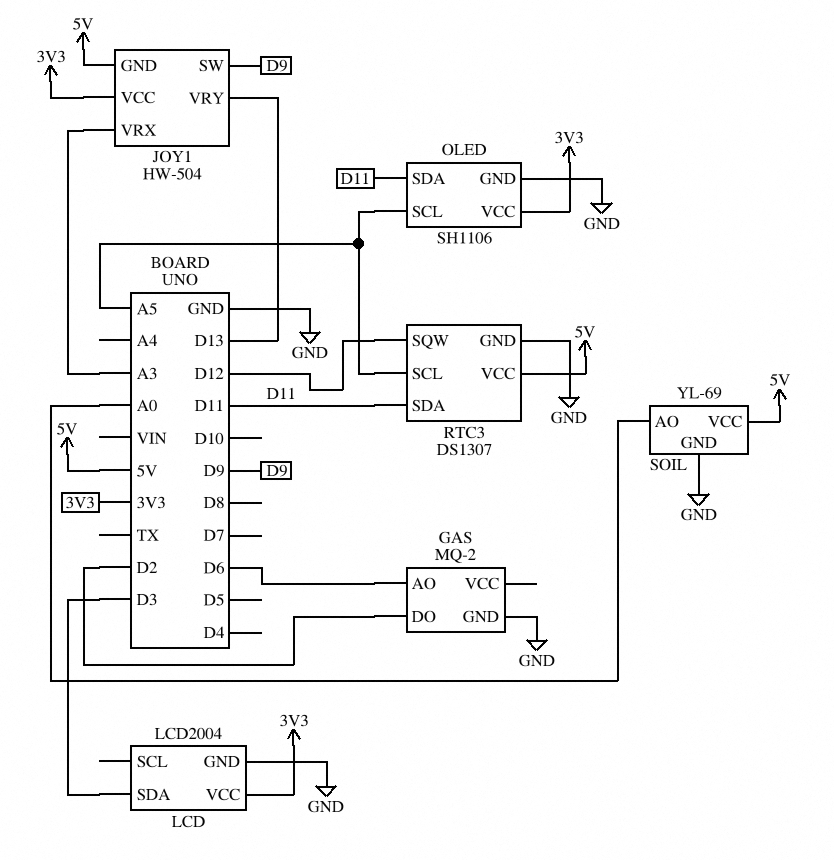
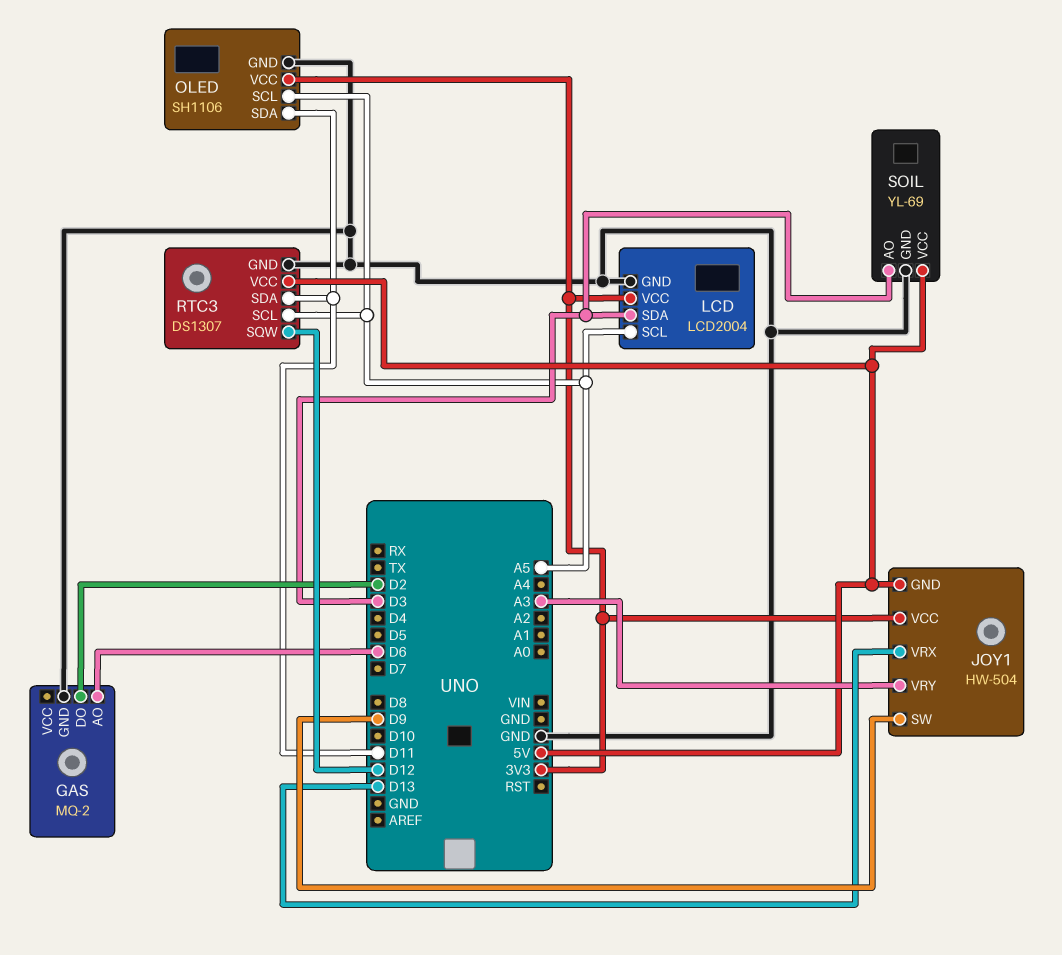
JOY1 pin VRX: A3 -> D13
JOY1 pin VRY: D13 -> A3
LCD pin SCL: none -> A5
SOIL pin AO: A0 -> D3

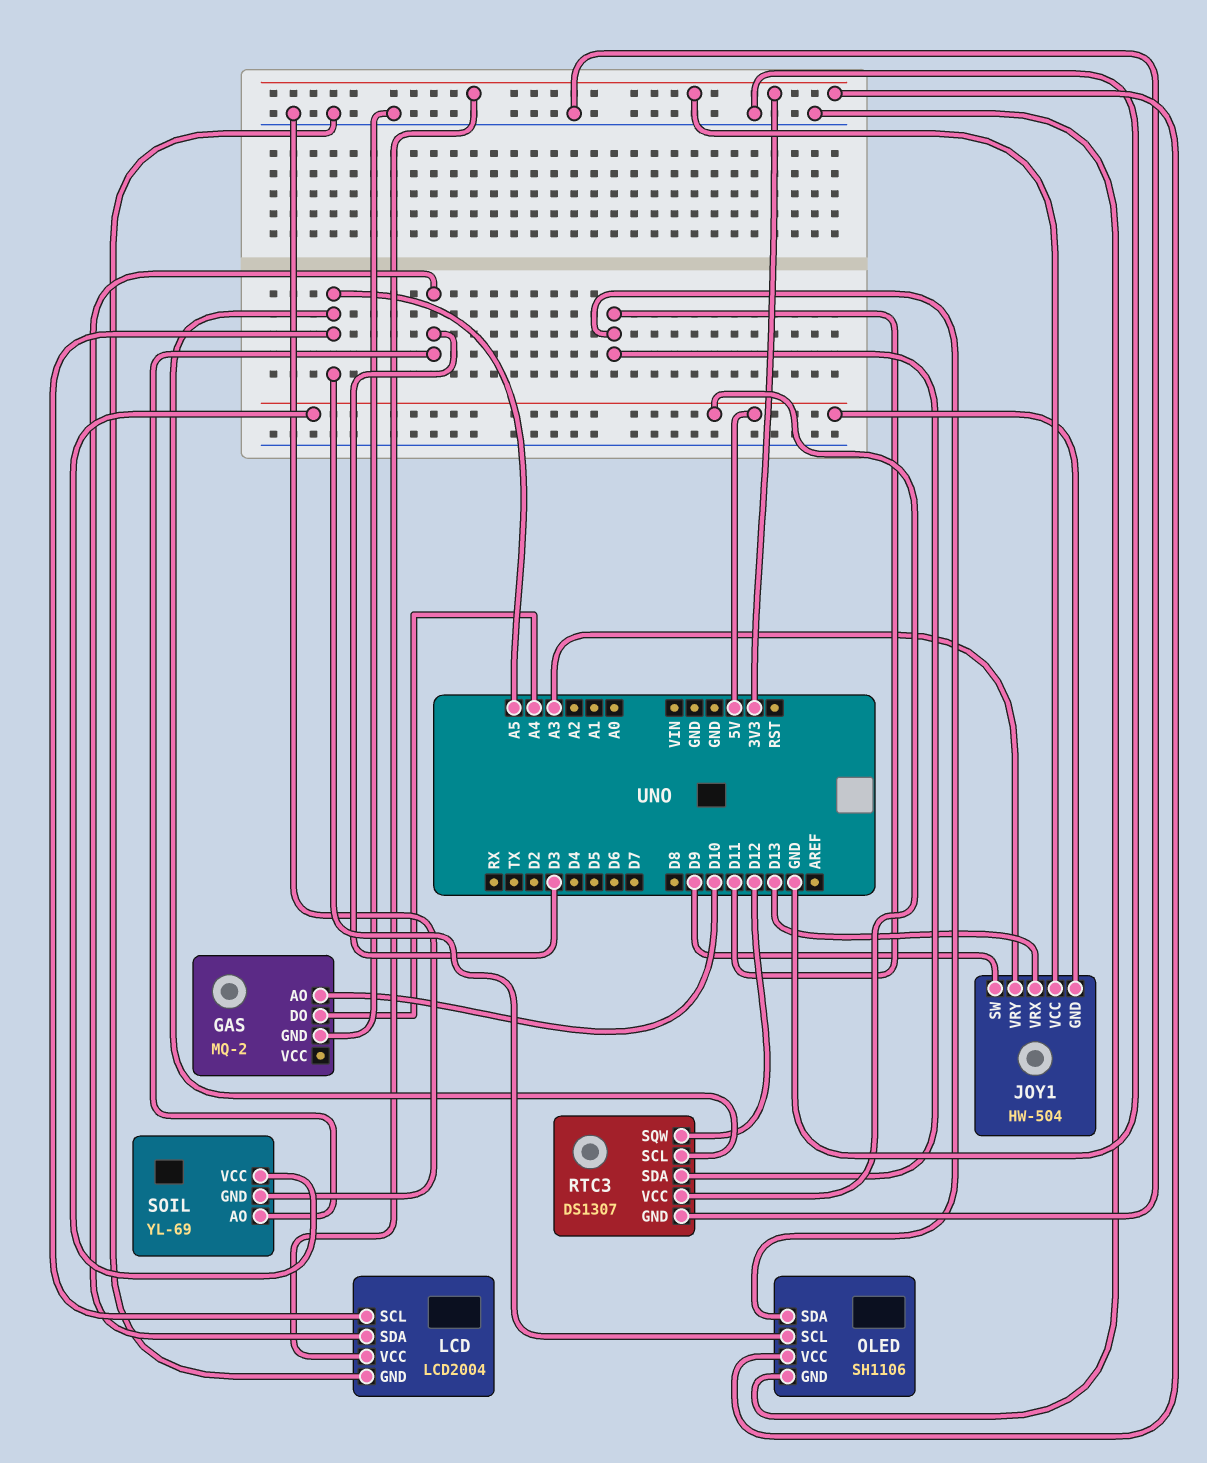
GAS pin AO: D6 -> D10
GAS pin DO: D2 -> A4

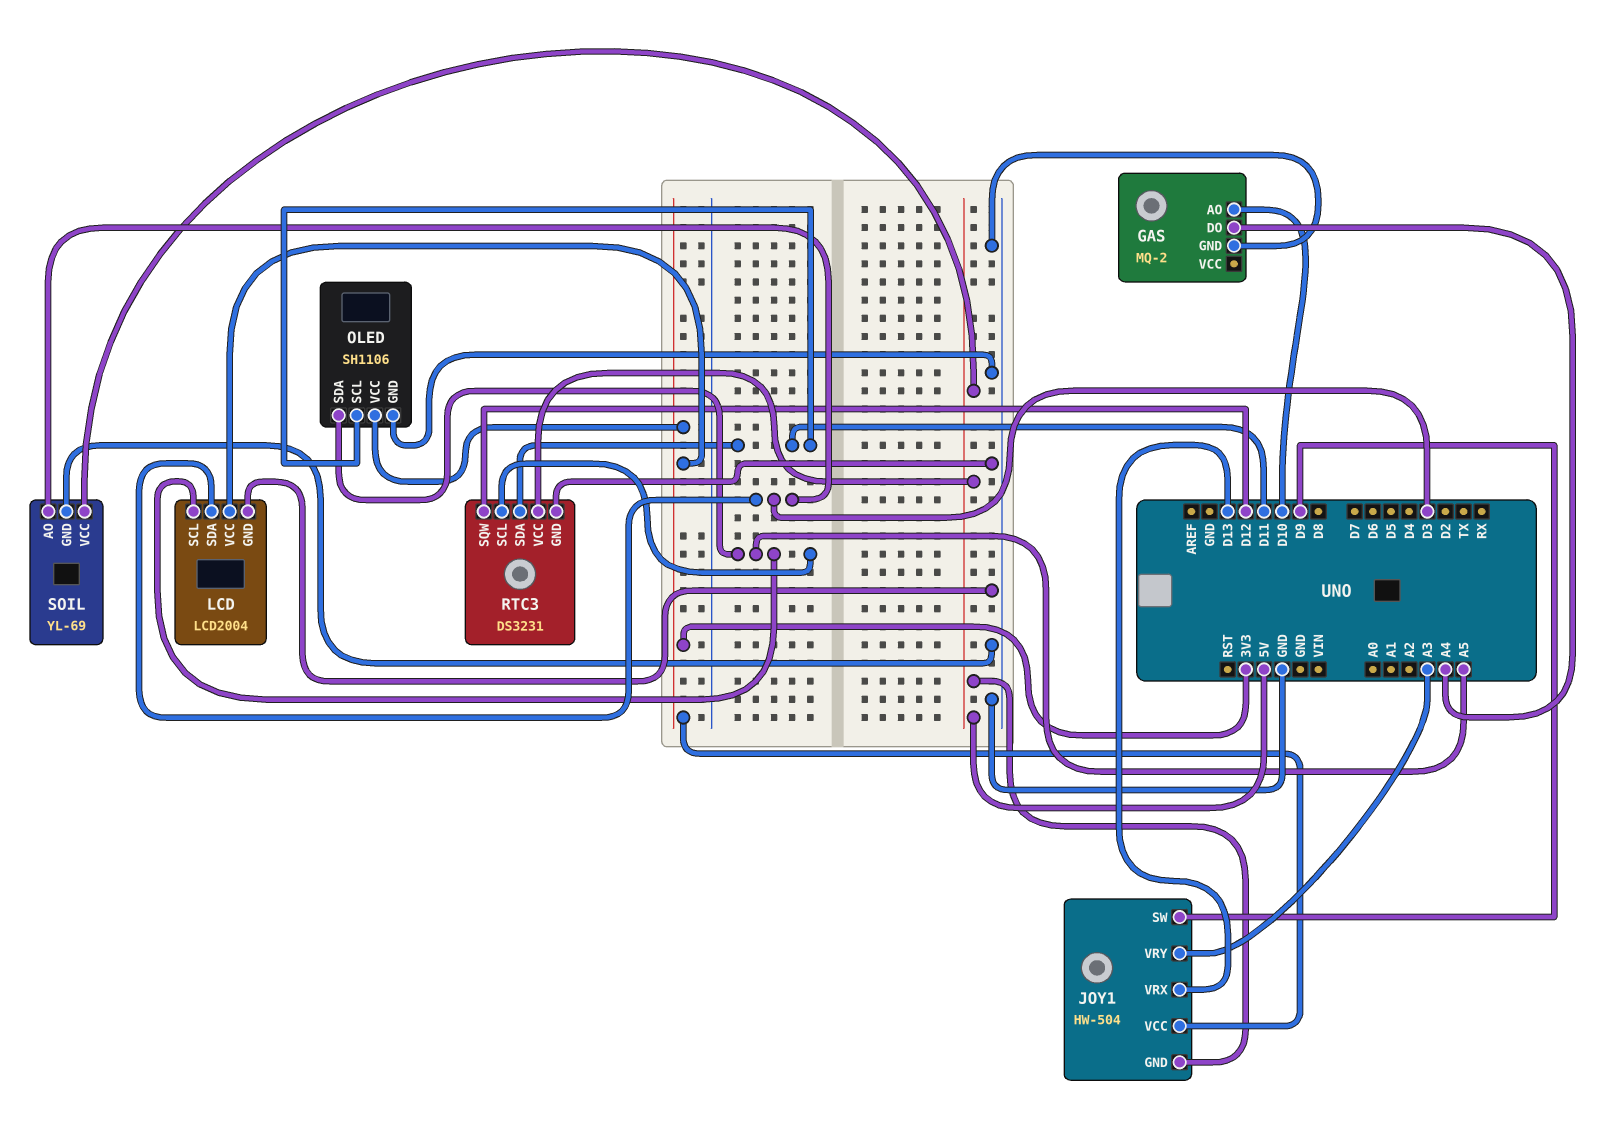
OLED pin SCL: A5 -> D11
OLED pin SDA: D11 -> A5
RTC3: DS1307 -> DS3231

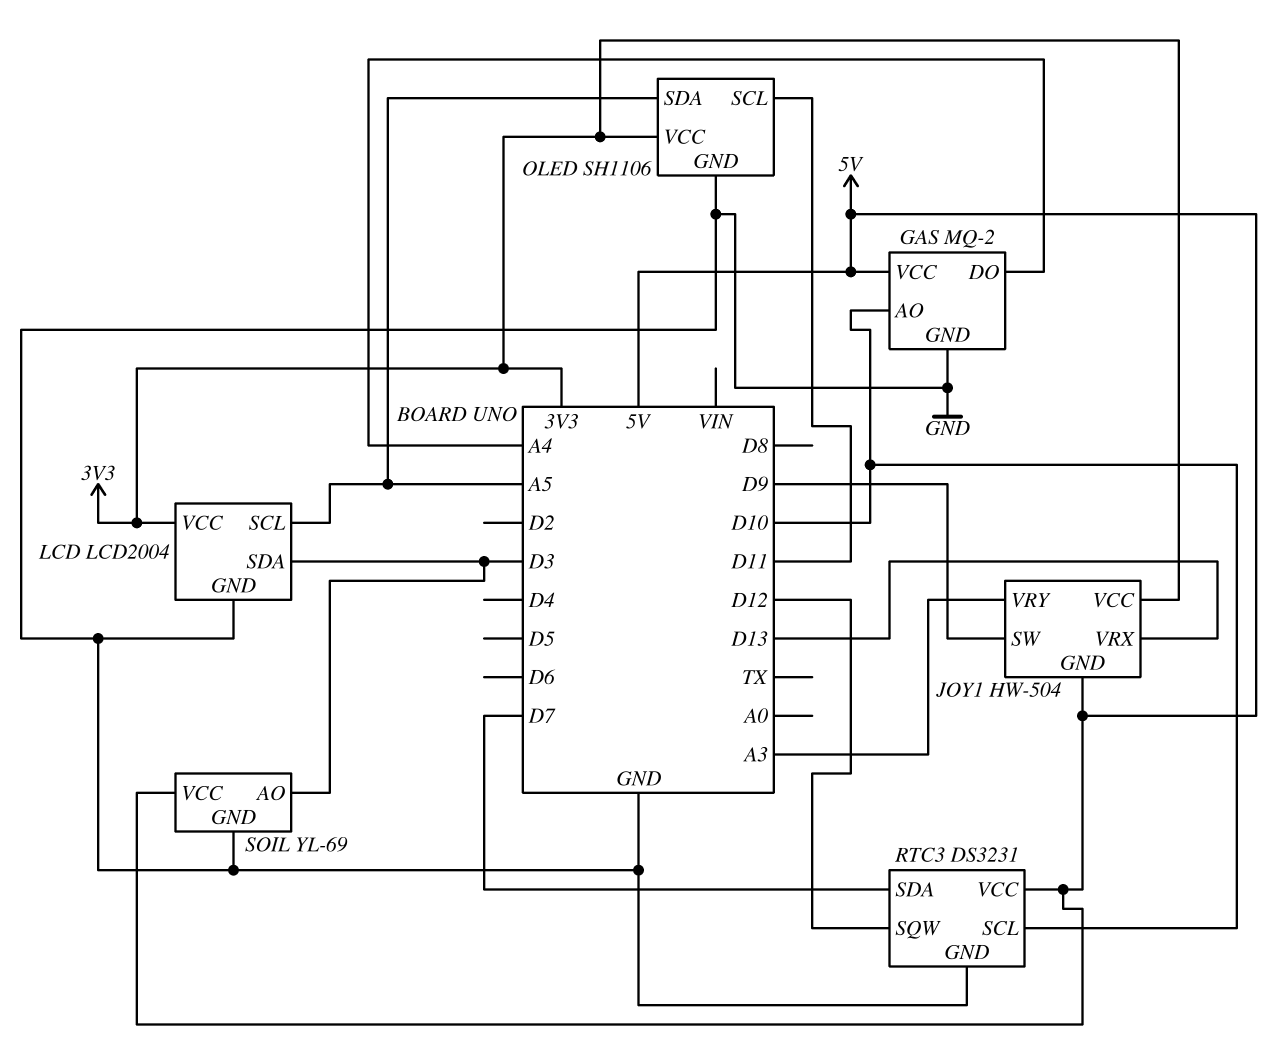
GAS pin VCC: none -> 5V
RTC3 pin SCL: A5 -> D10
RTC3 pin SDA: D11 -> D7

